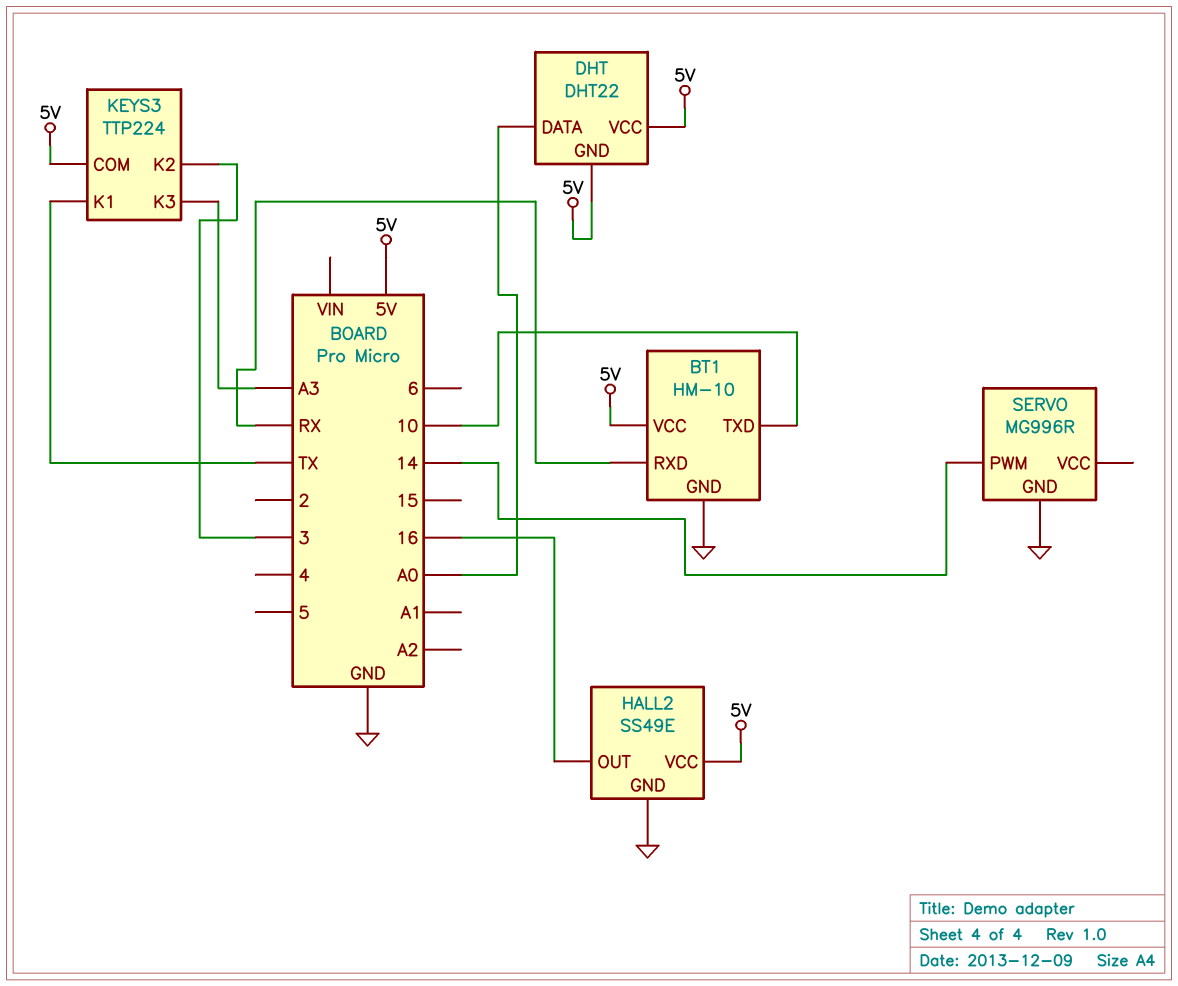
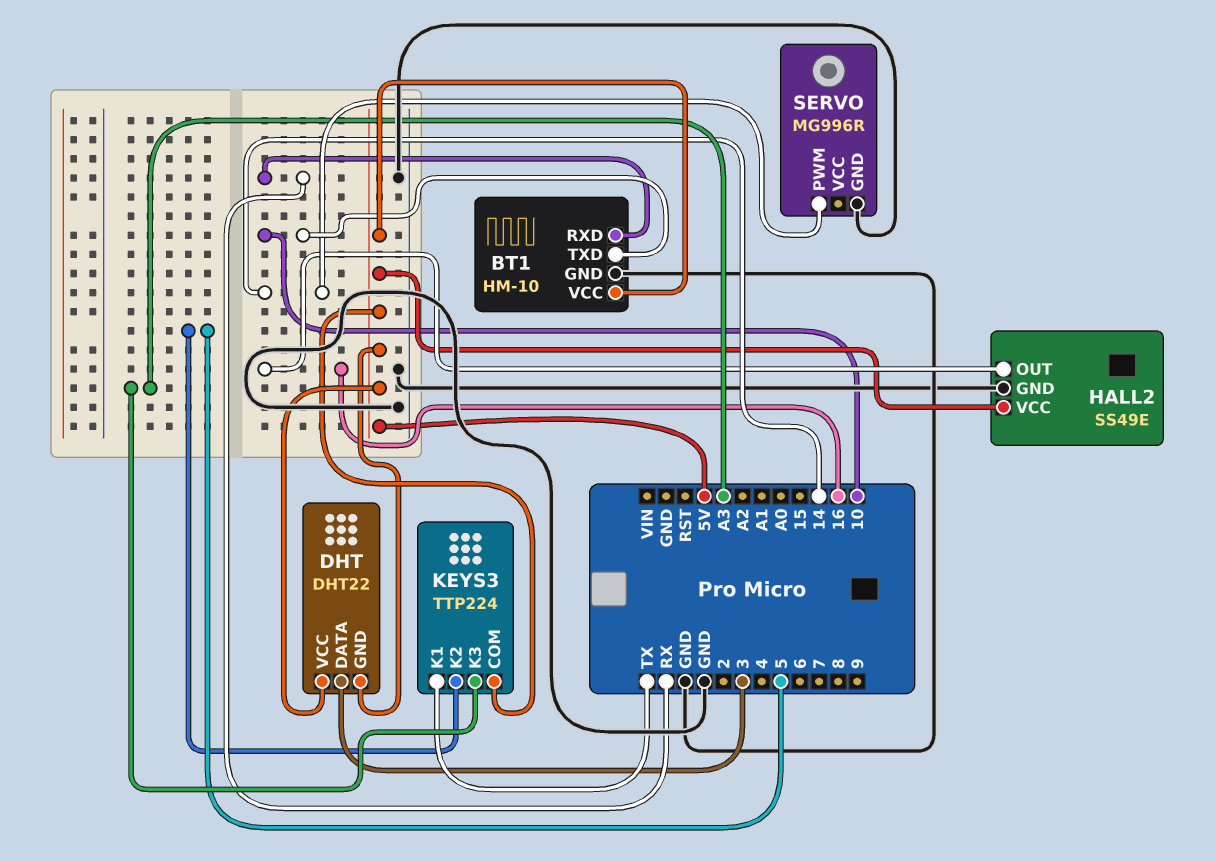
DHT pin DATA: A0 -> 3
KEYS3 pin K2: 3 -> 5

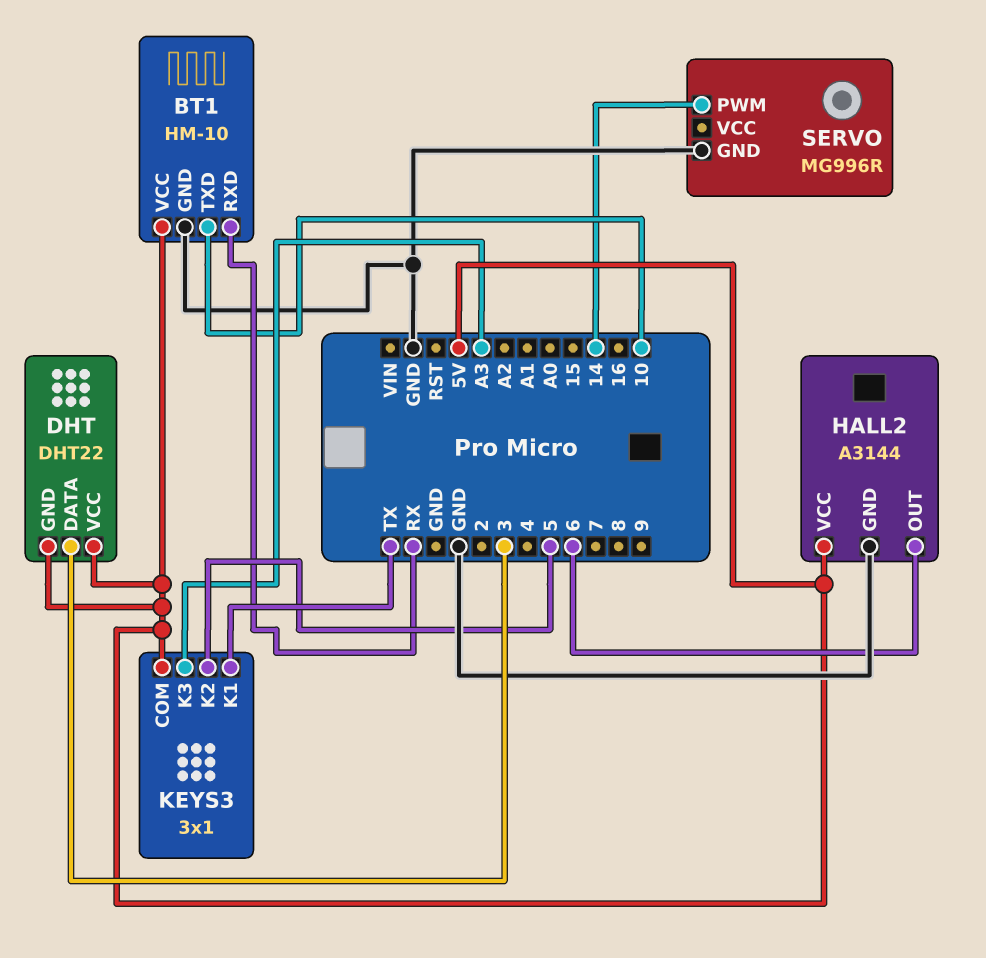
HALL2: SS49E -> A3144
HALL2 pin OUT: 16 -> 6
KEYS3: TTP224 -> 3x1

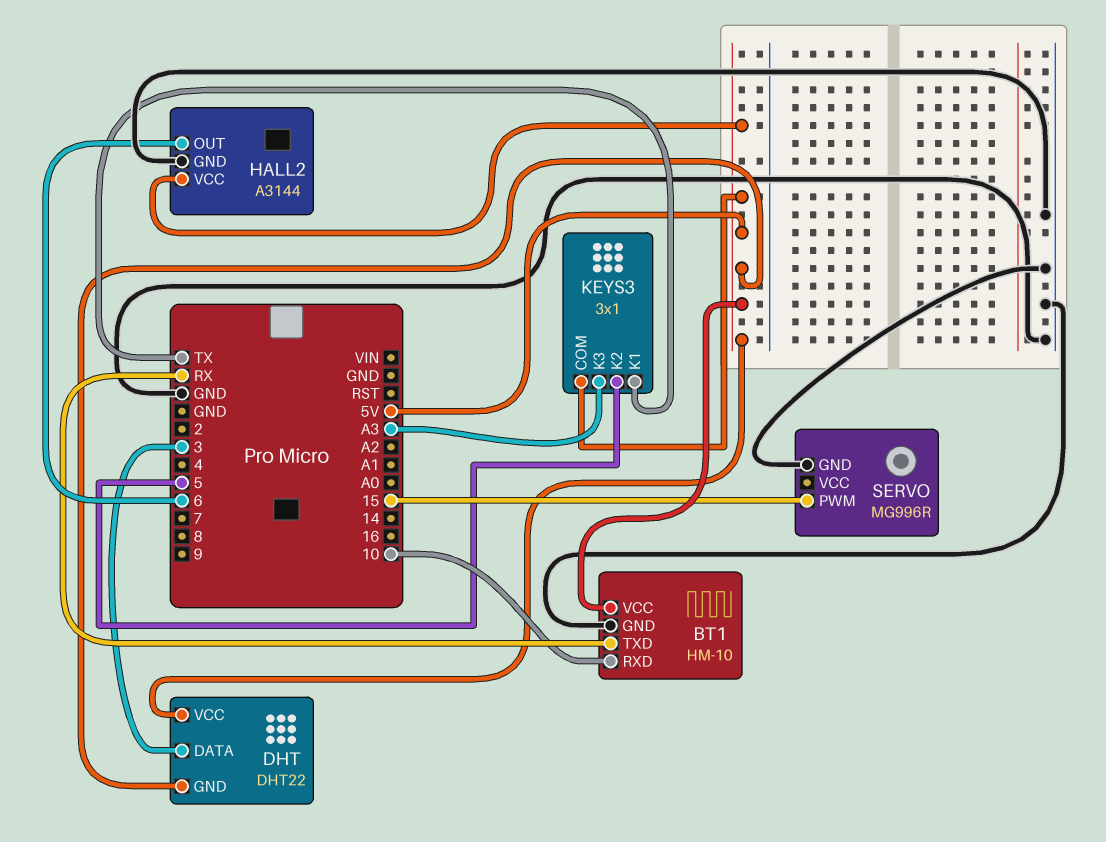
BT1 pin RXD: RX -> 10
BT1 pin TXD: 10 -> RX
SERVO pin PWM: 14 -> 15

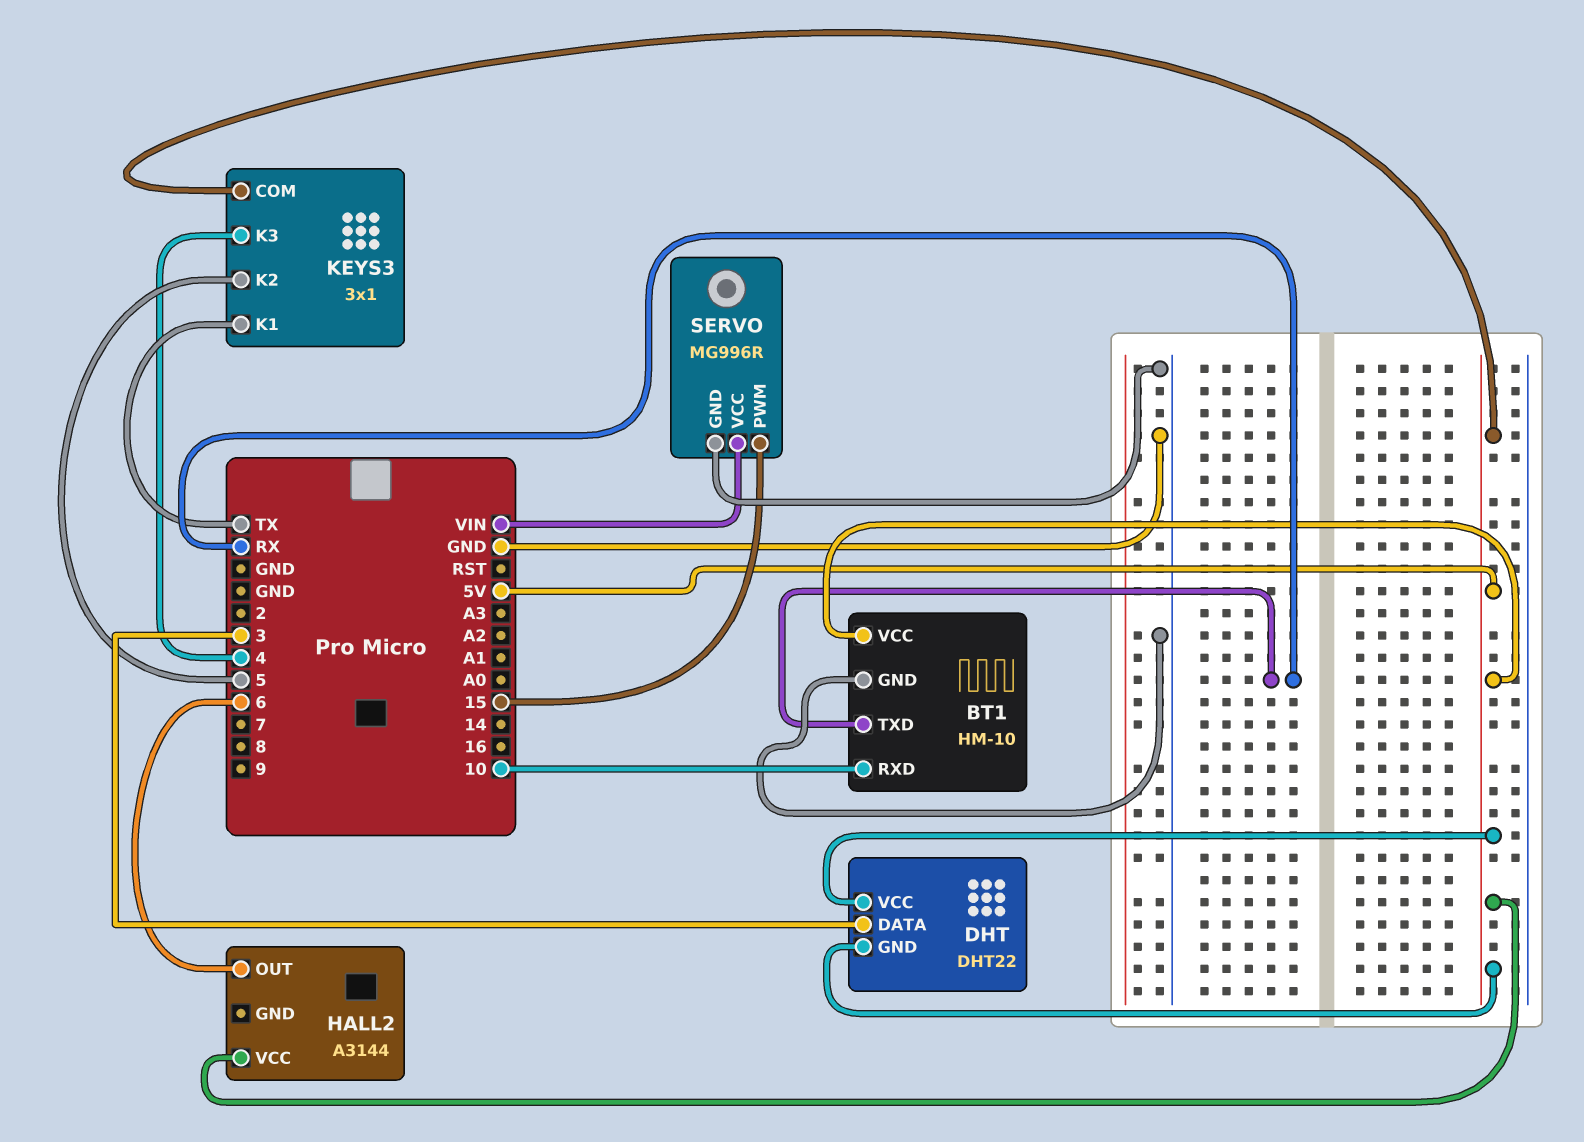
HALL2 pin GND: GND -> none
KEYS3 pin K3: A3 -> 4
SERVO pin VCC: none -> VIN

